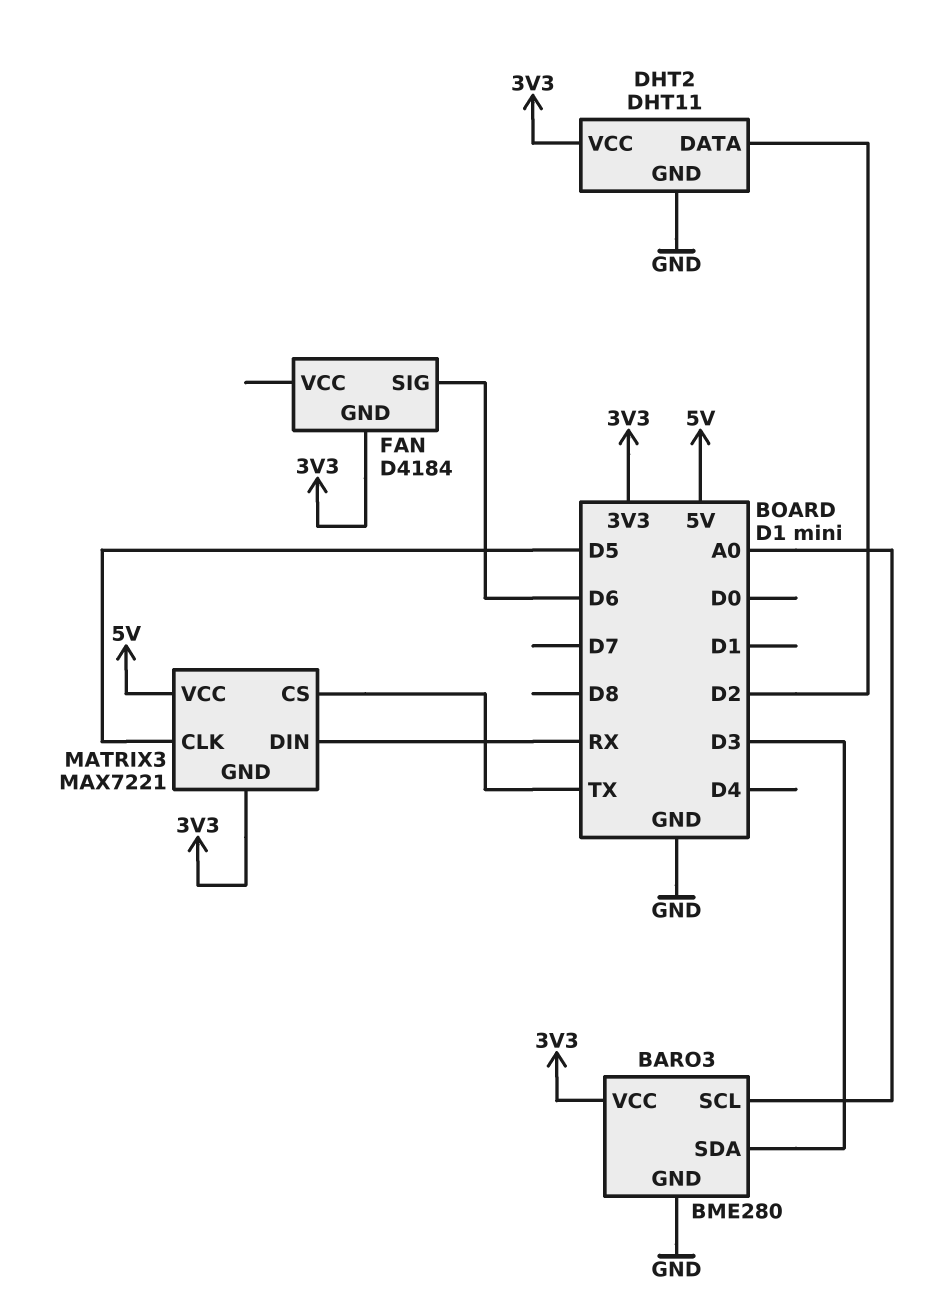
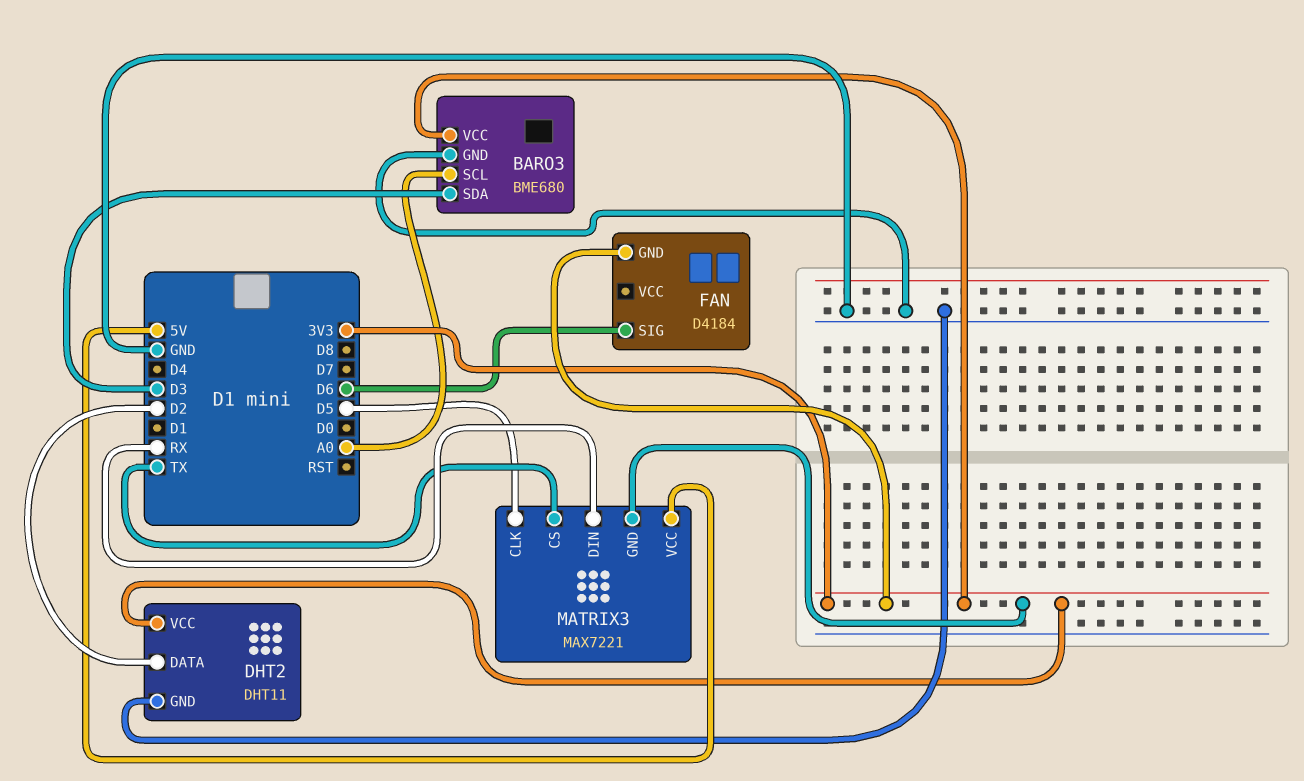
BARO3: BME280 -> BME680

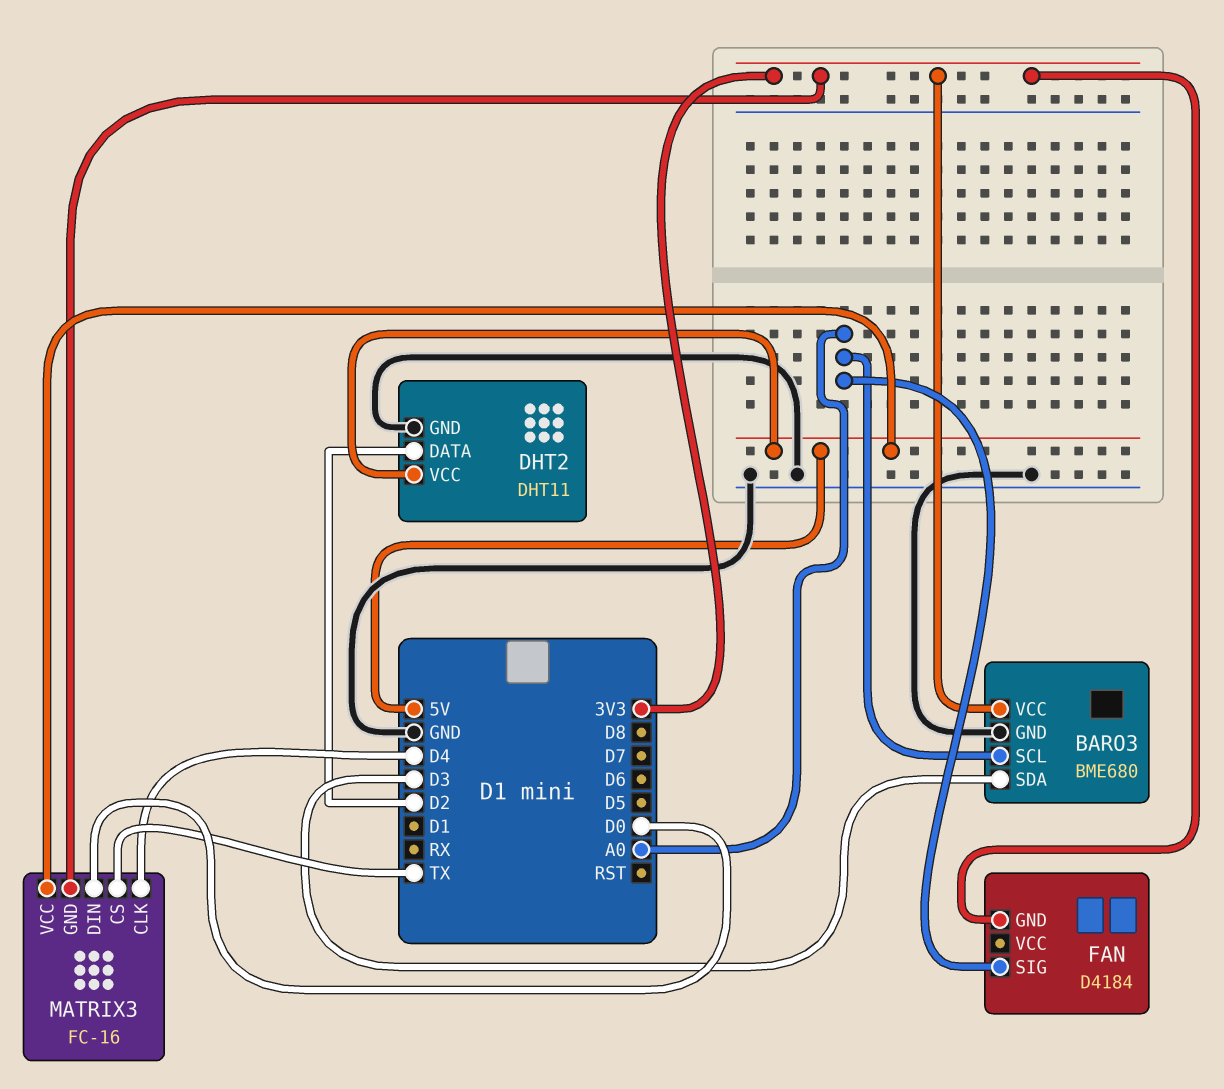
DHT2 pin VCC: 3V3 -> 5V
FAN pin SIG: D6 -> A0
MATRIX3: MAX7221 -> FC-16
MATRIX3 pin CLK: D5 -> D4
MATRIX3 pin DIN: RX -> D0

